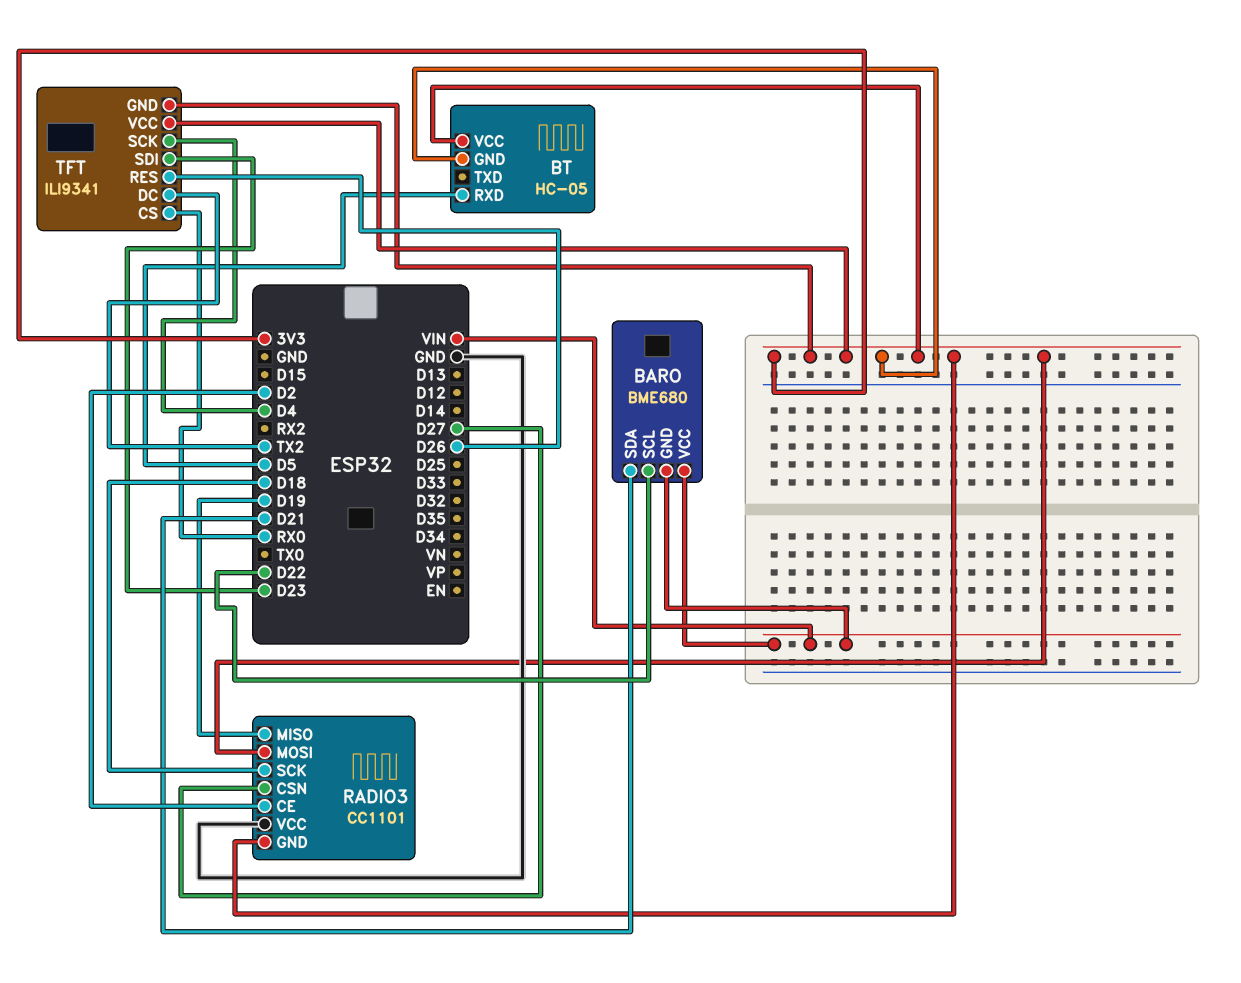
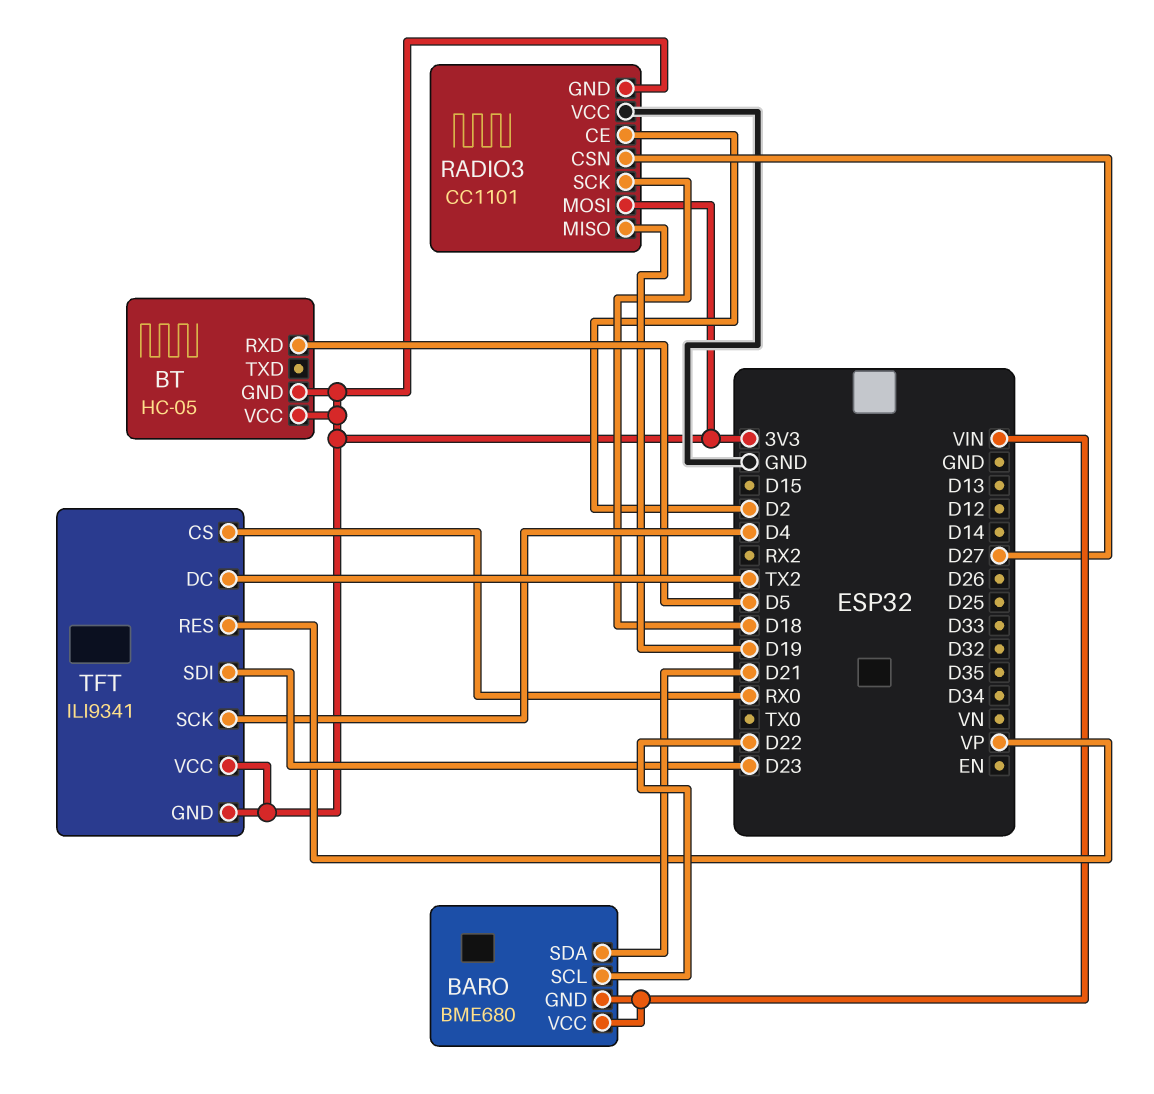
TFT pin RES: D26 -> VP

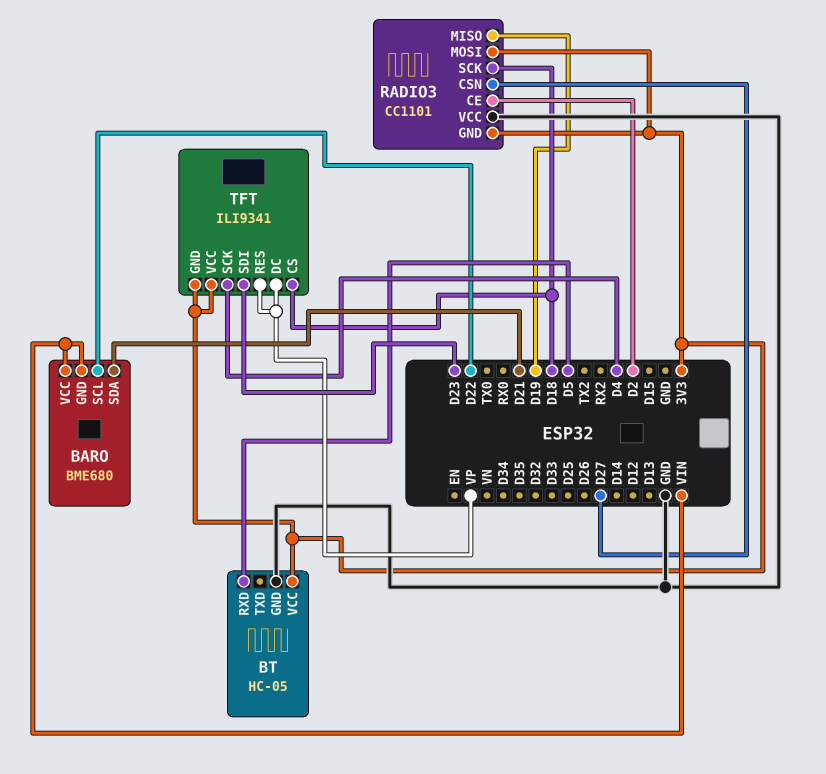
BT pin GND: 3V3 -> GND
TFT pin CS: RX0 -> D18
TFT pin DC: TX2 -> VP

